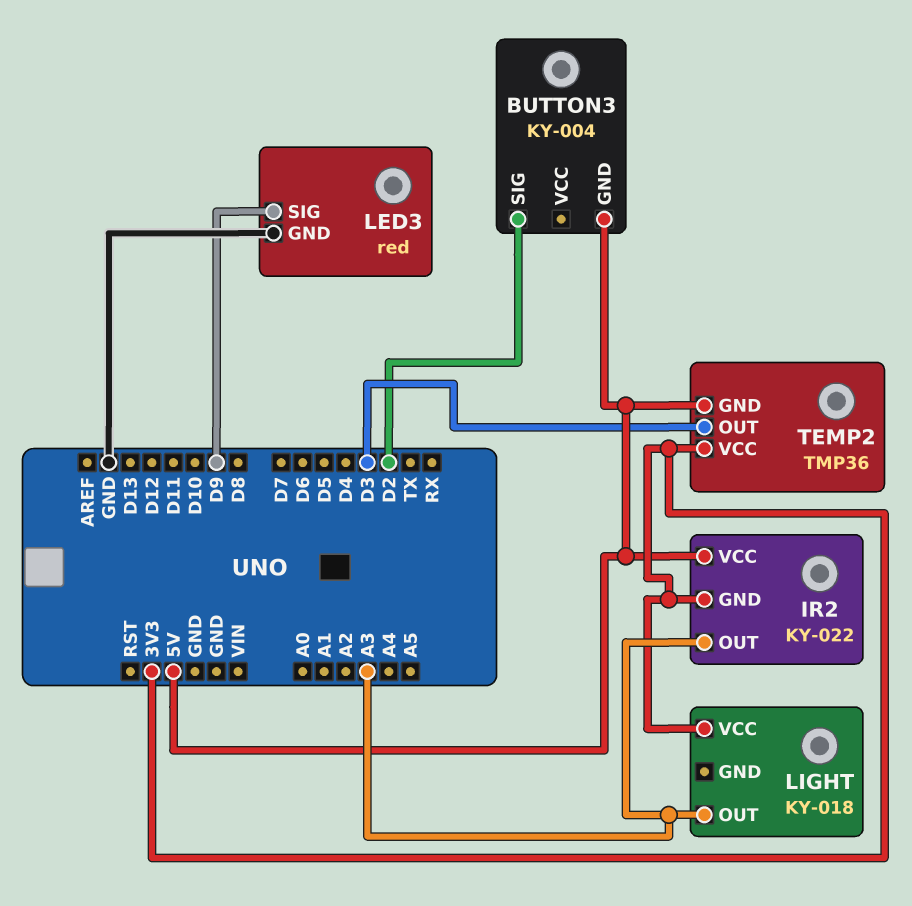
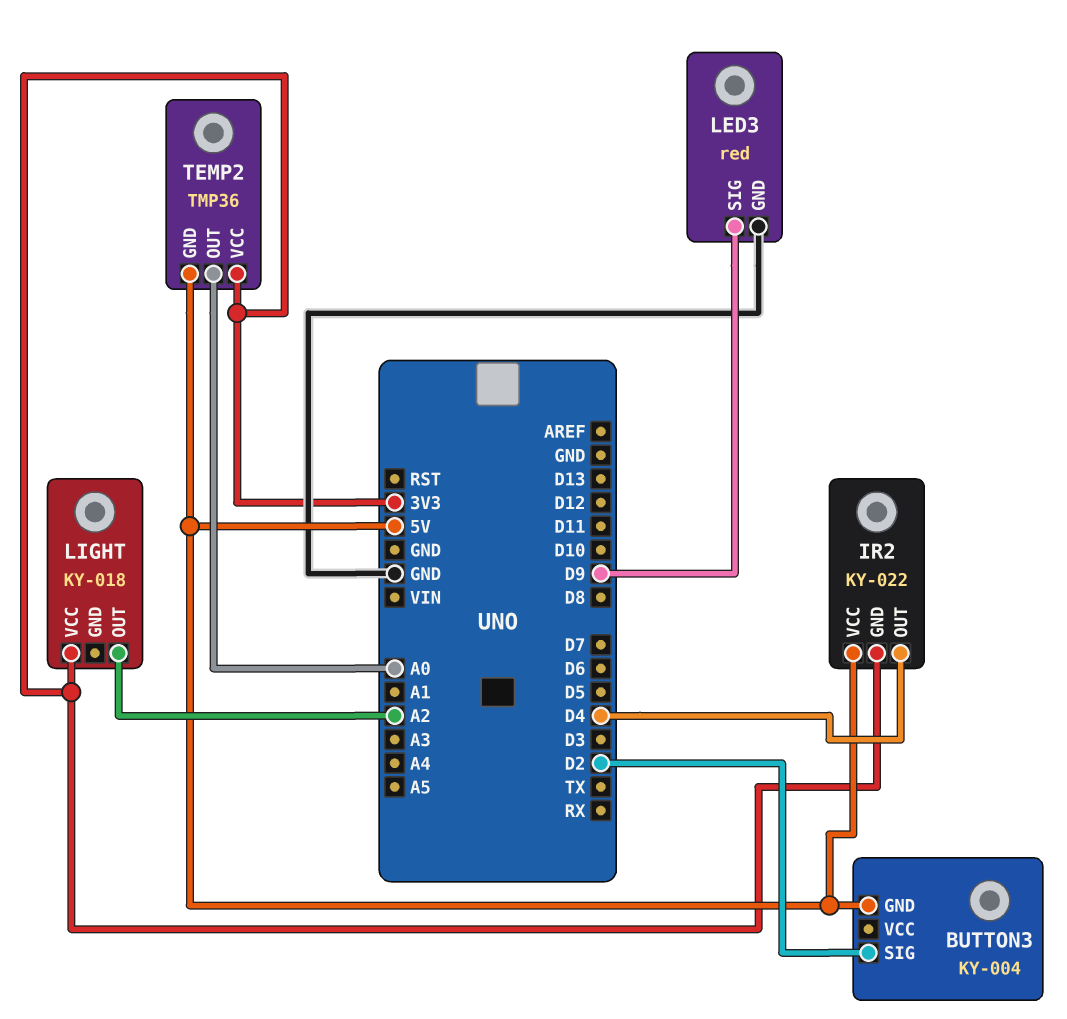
IR2 pin OUT: A3 -> D4
LIGHT pin OUT: A3 -> A2
TEMP2 pin OUT: D3 -> A0

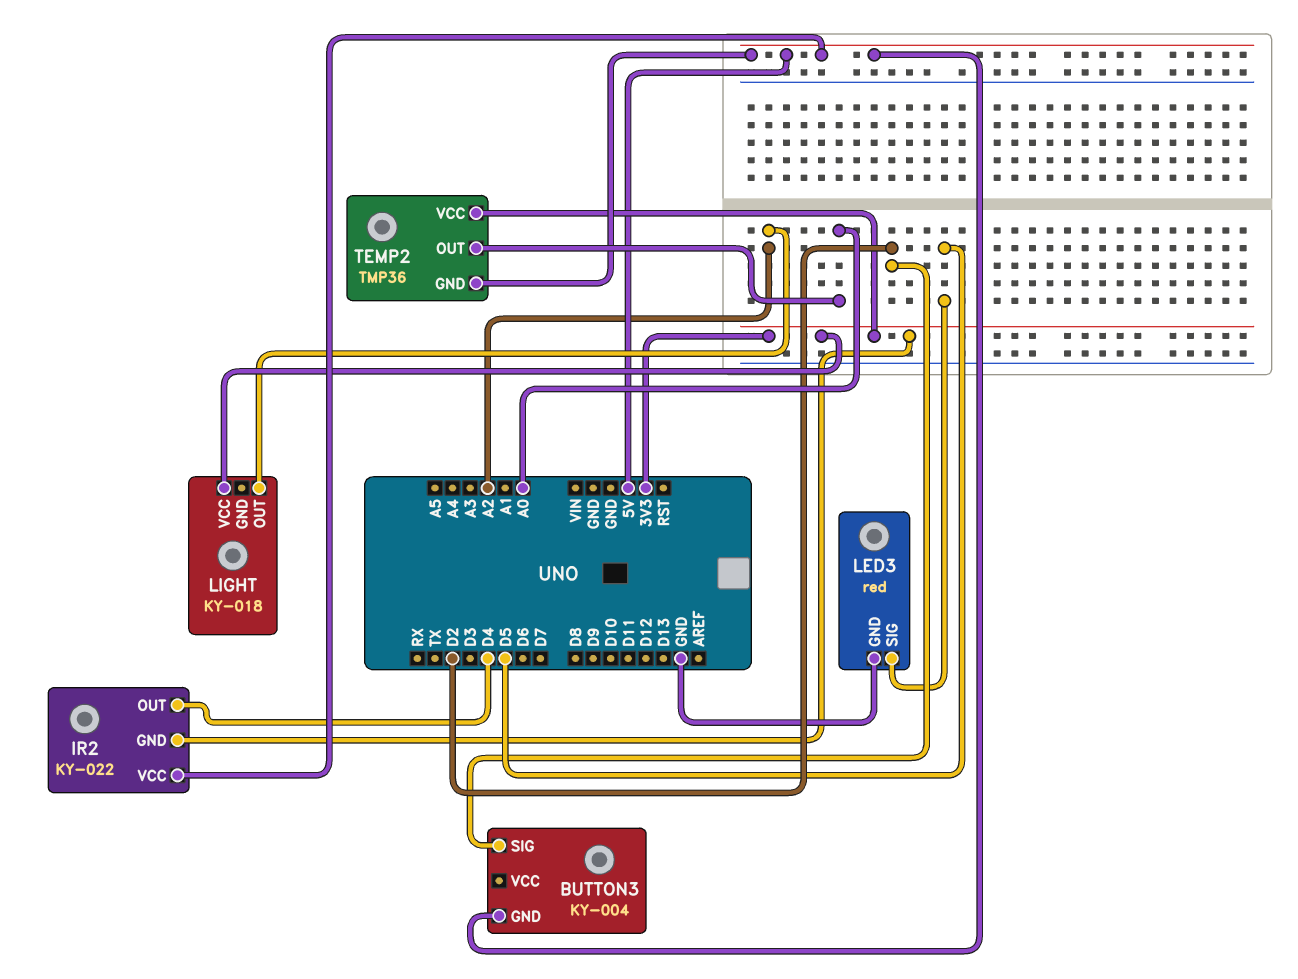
LED3 pin SIG: D9 -> D5

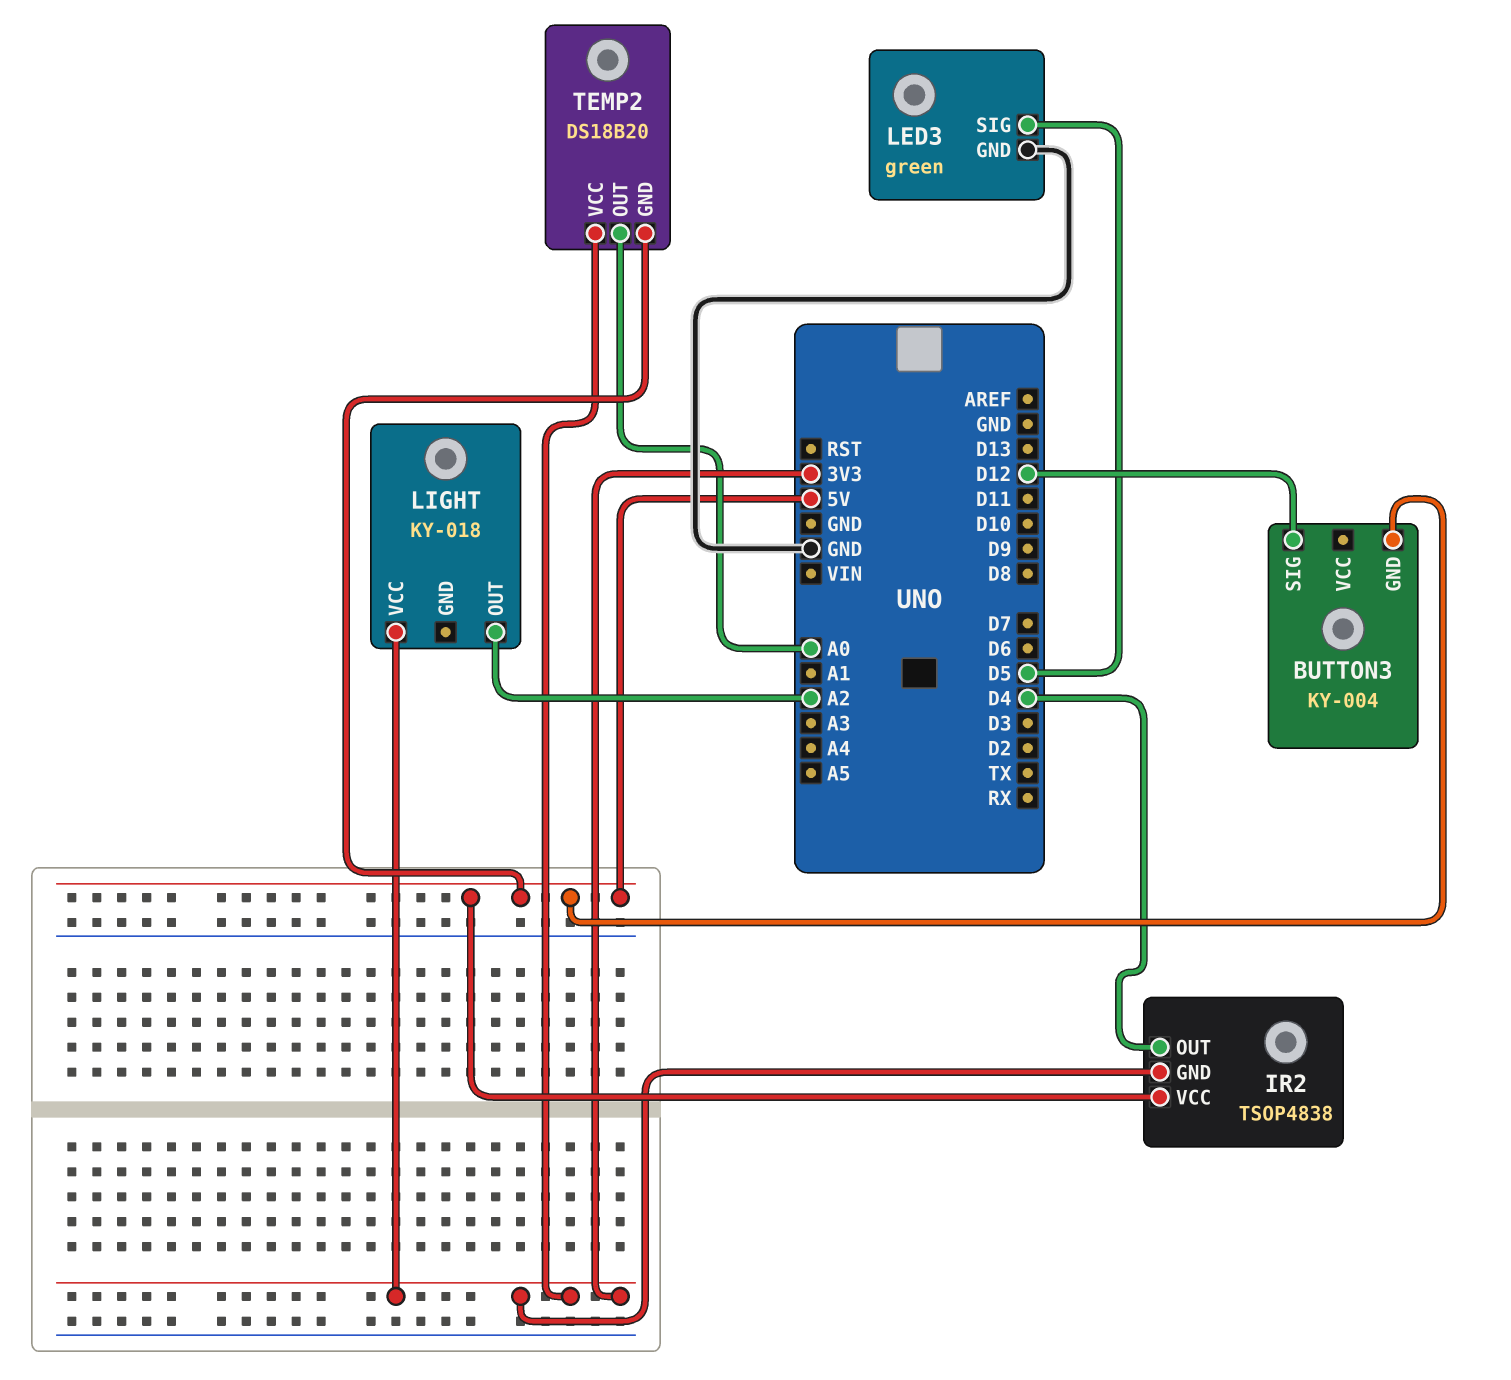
BUTTON3 pin SIG: D2 -> D12
IR2: KY-022 -> TSOP4838
LED3: red -> green
TEMP2: TMP36 -> DS18B20

